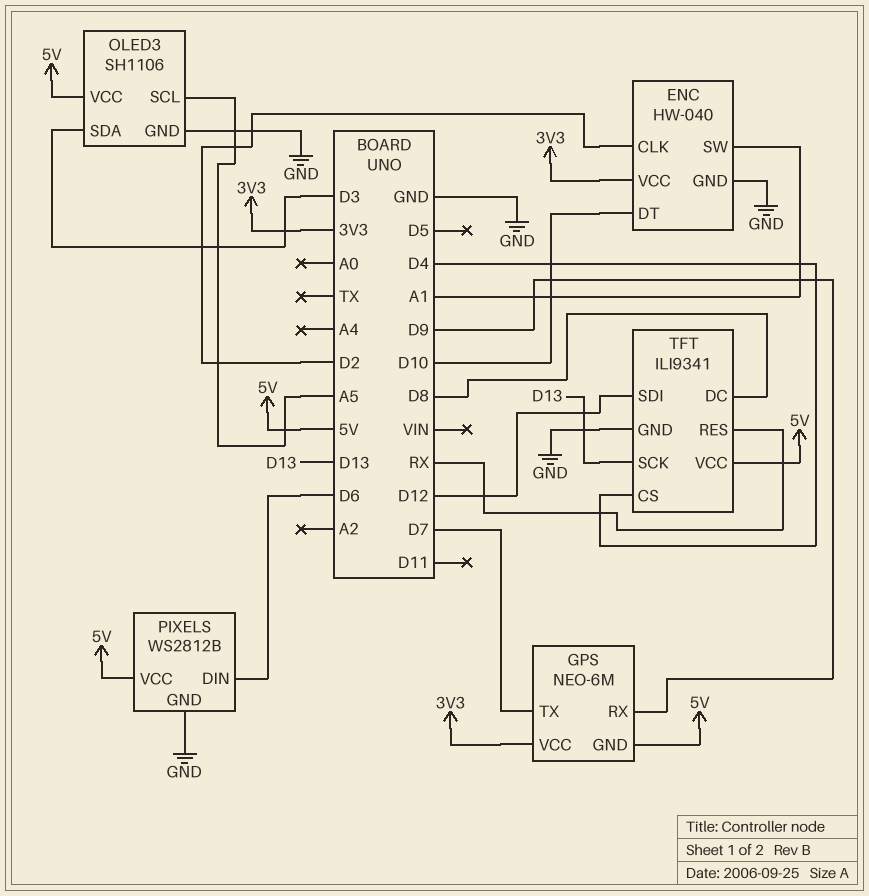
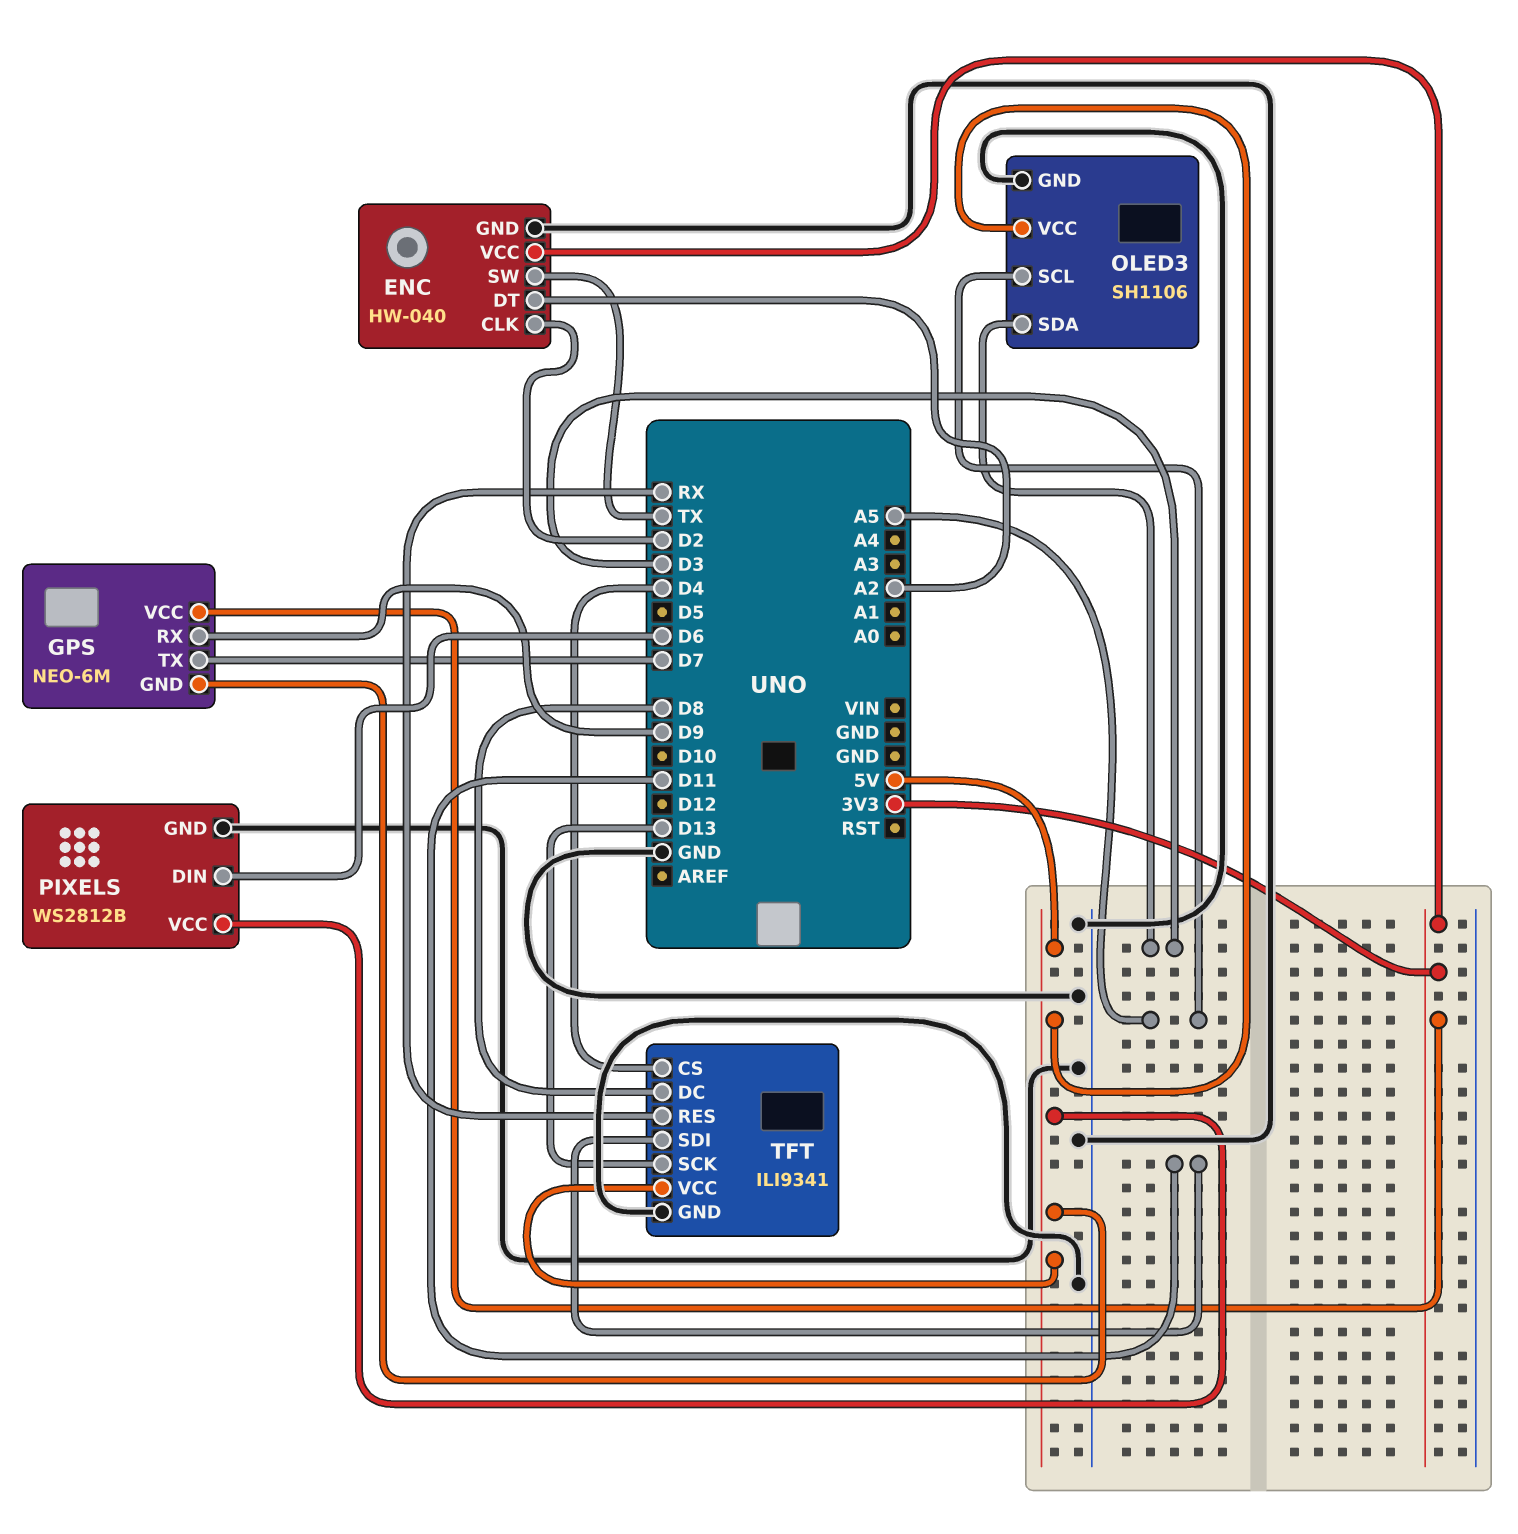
ENC pin DT: D10 -> A2
ENC pin SW: A1 -> TX
TFT pin SDI: D12 -> D11

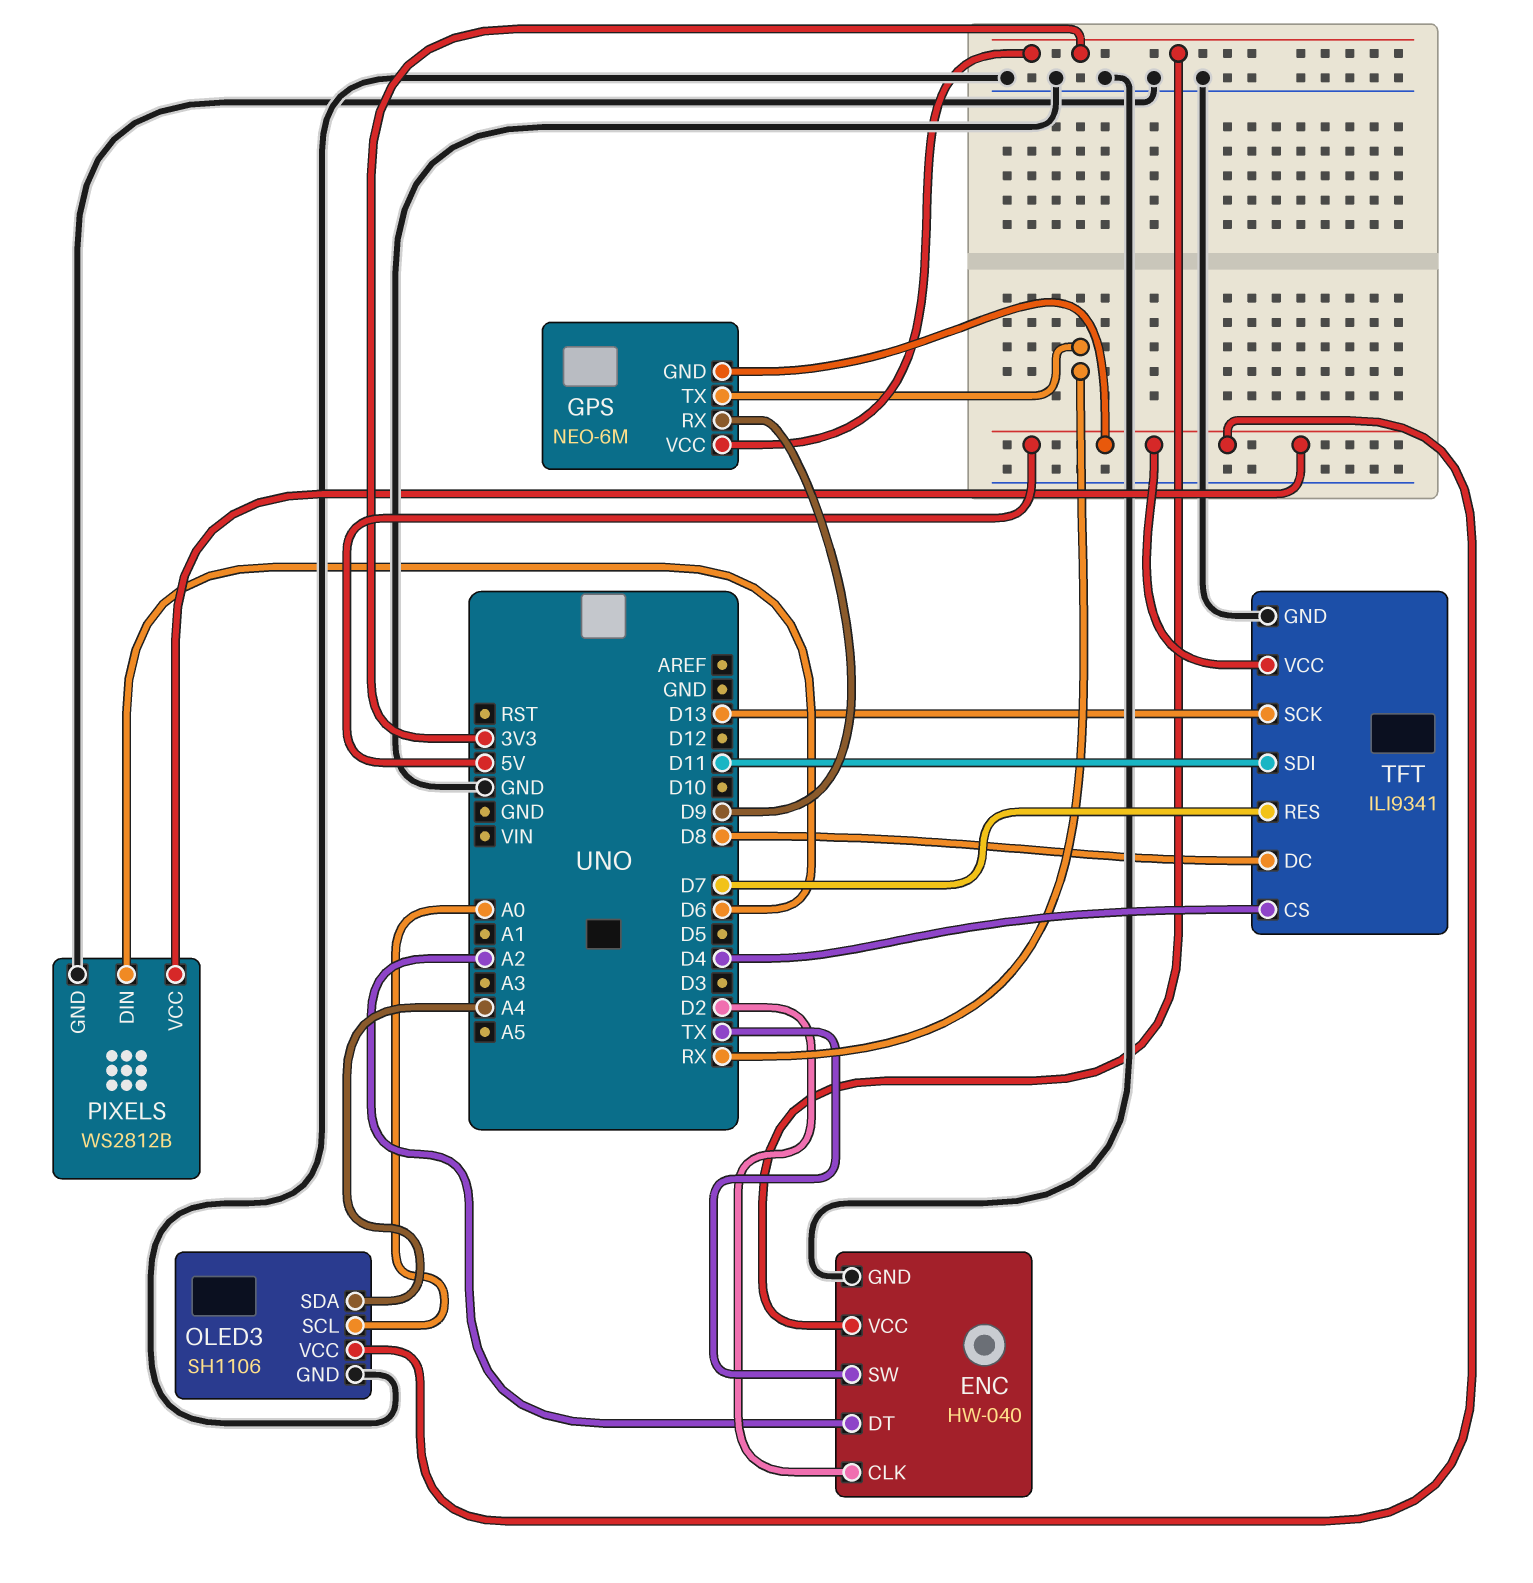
GPS pin TX: D7 -> RX
OLED3 pin SCL: A5 -> A0
OLED3 pin SDA: D3 -> A4
TFT pin RES: RX -> D7

